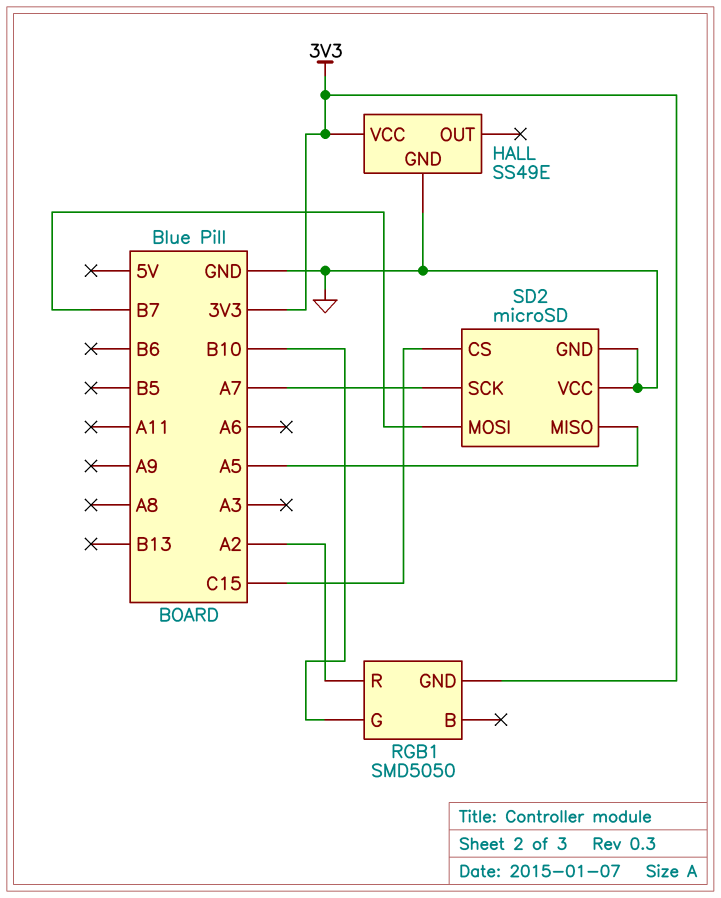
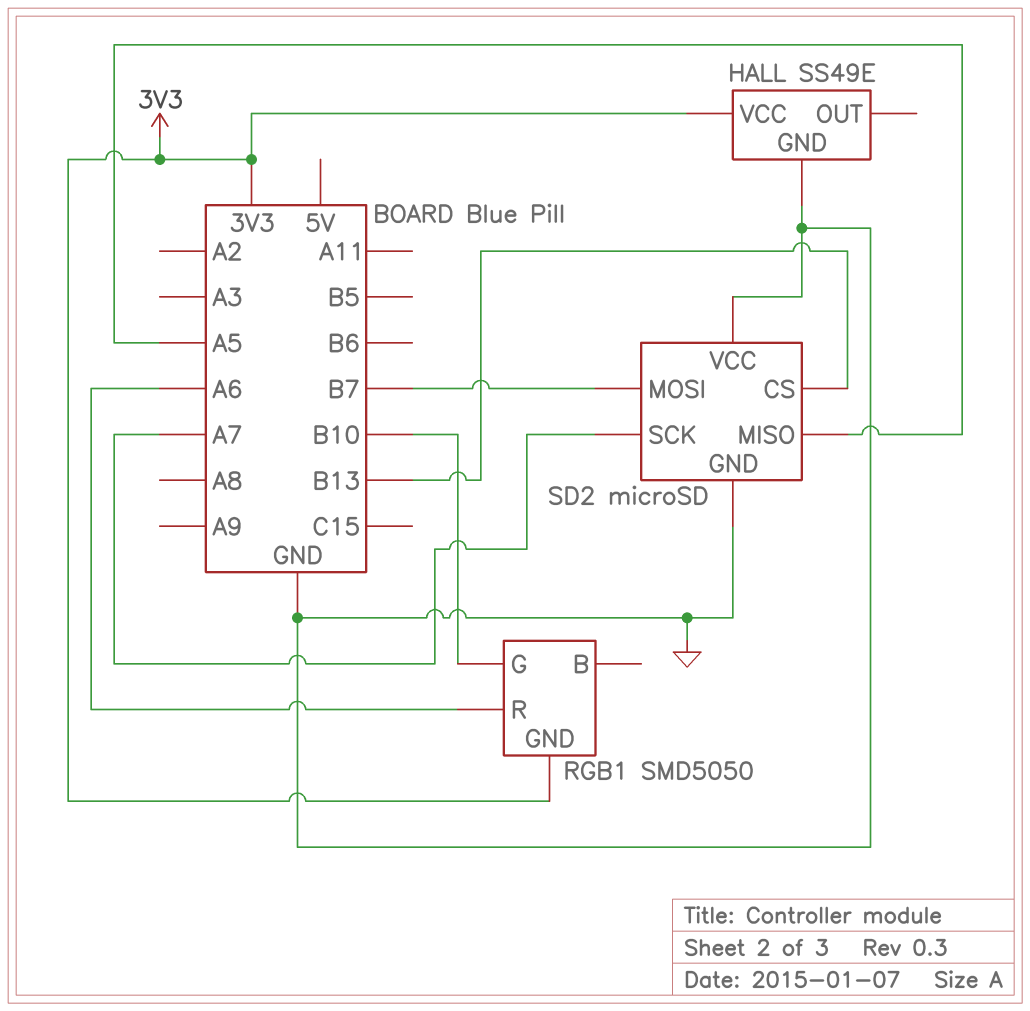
RGB1 pin R: A2 -> A6
SD2 pin CS: C15 -> B13

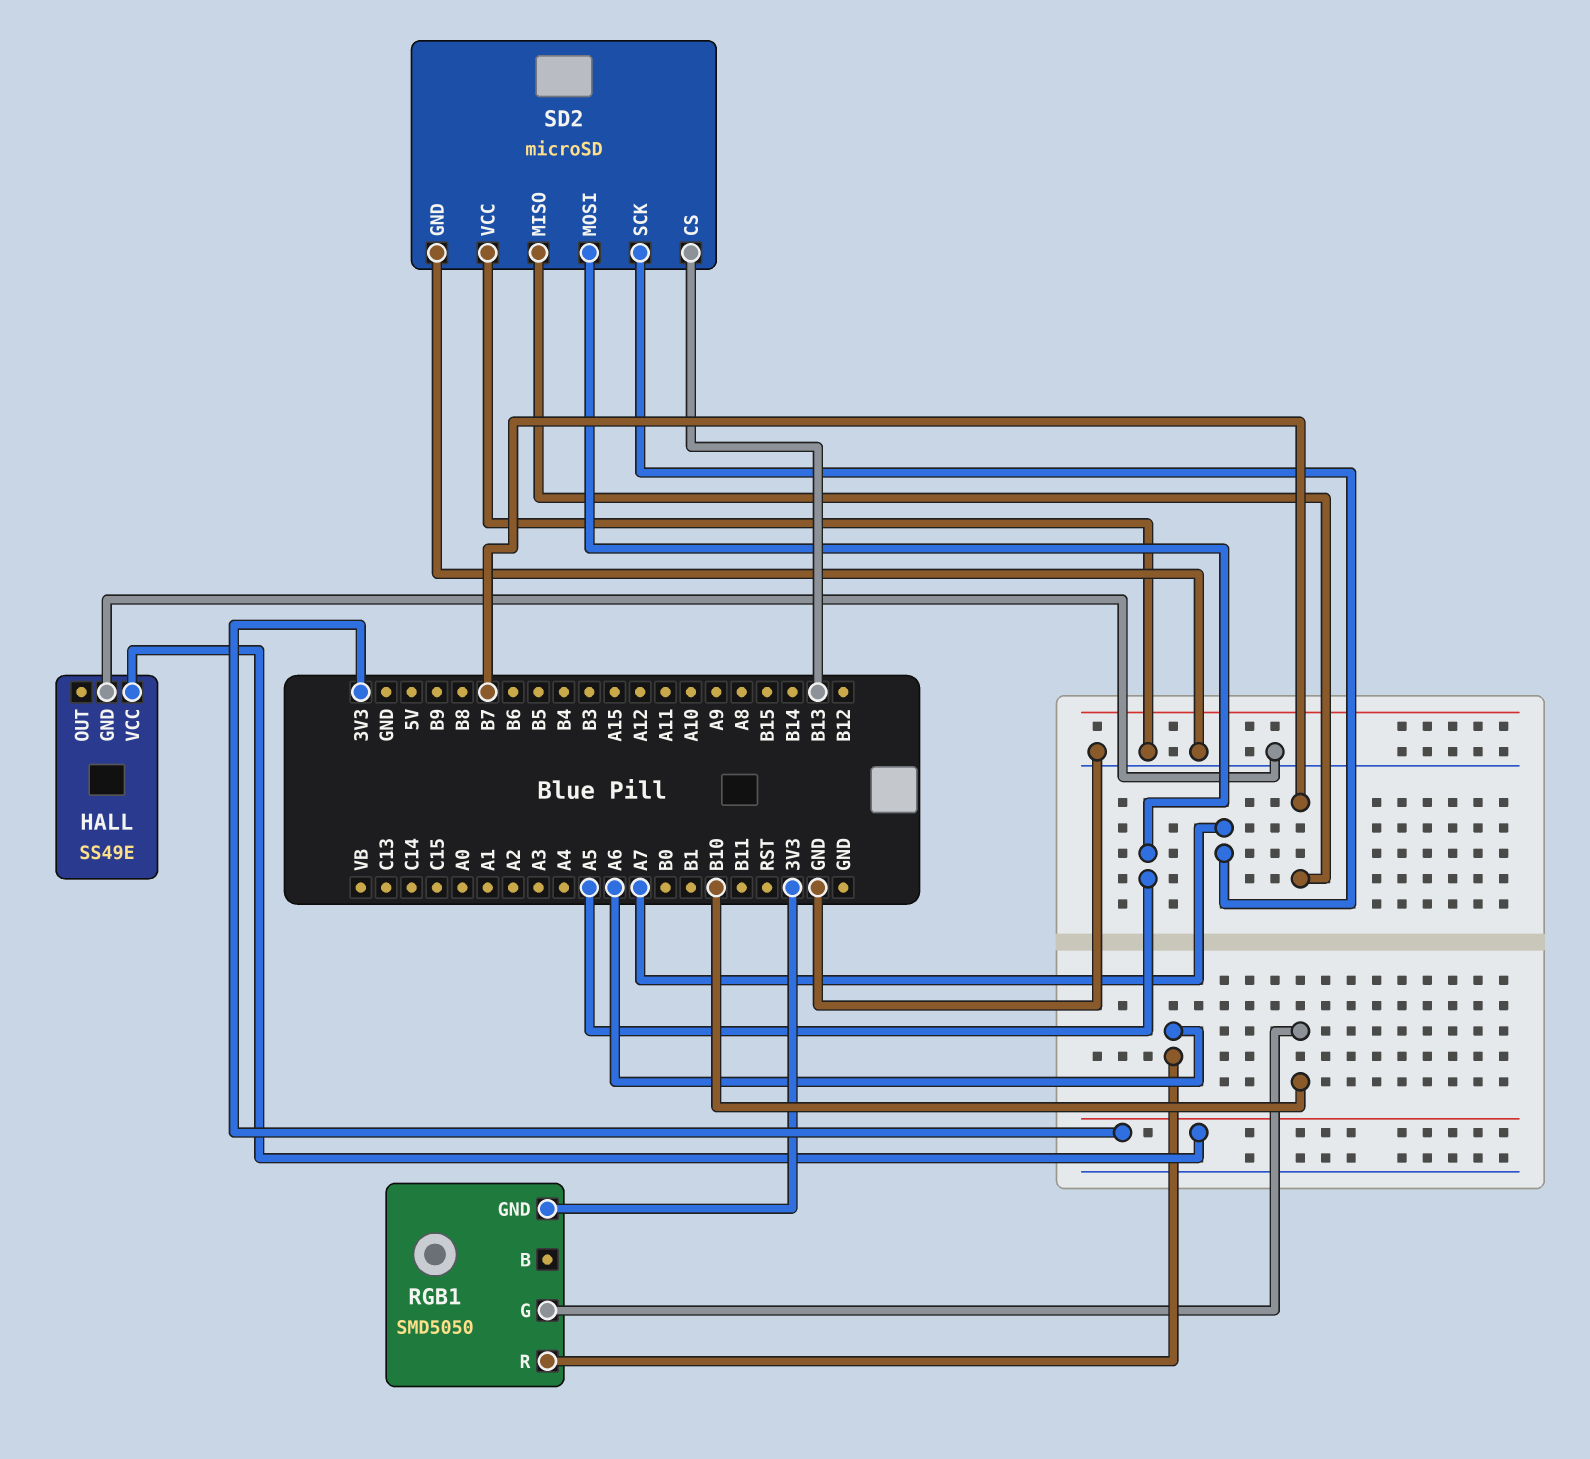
SD2 pin MISO: A5 -> B7
SD2 pin MOSI: B7 -> A5

